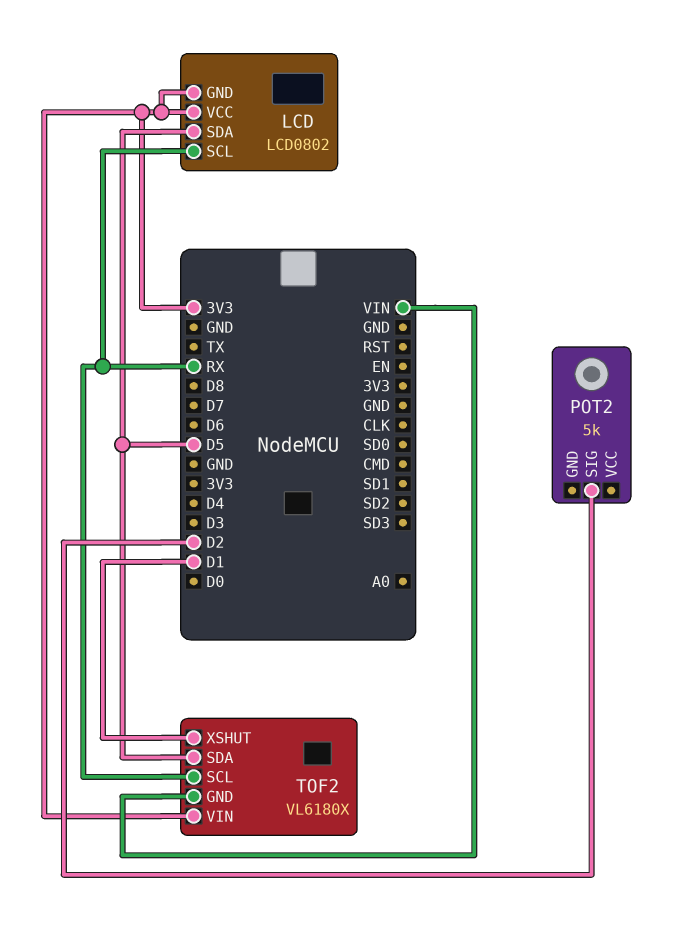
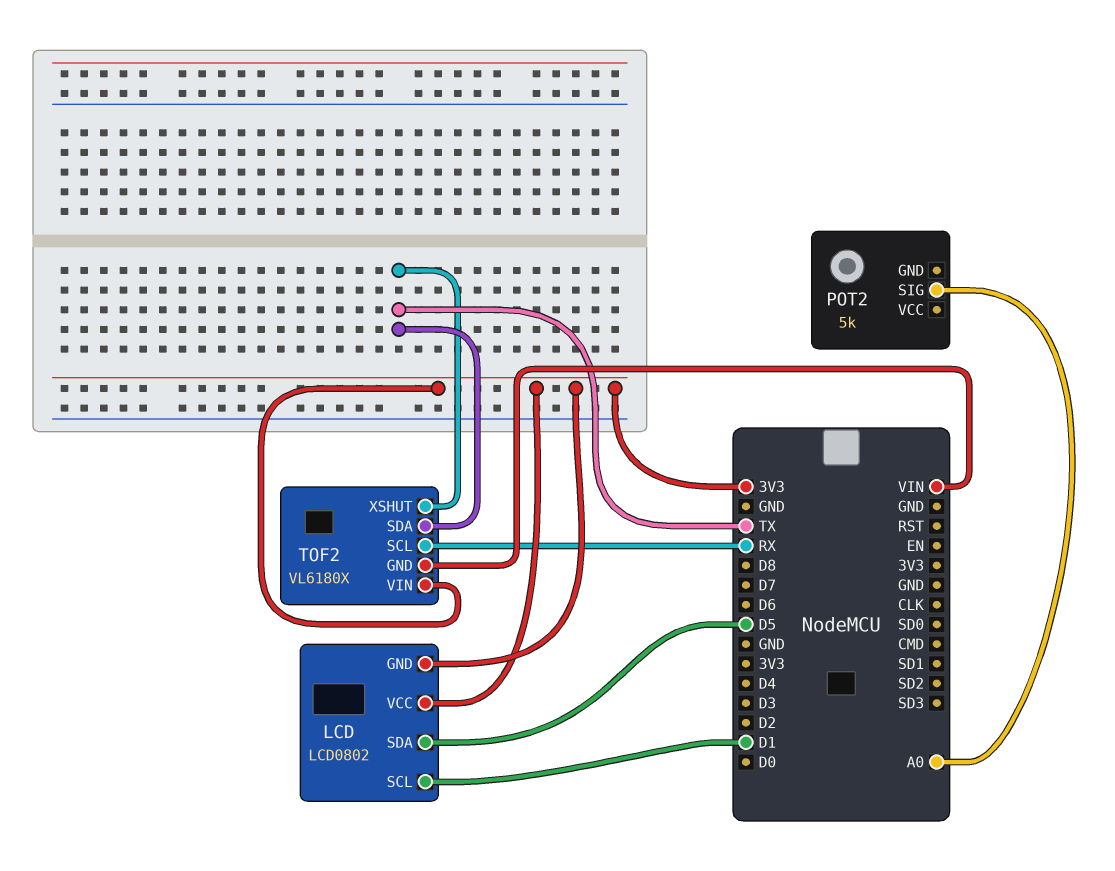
LCD pin SCL: RX -> D1
POT2 pin SIG: D2 -> A0
TOF2 pin SDA: D5 -> TX
TOF2 pin XSHUT: D1 -> TX

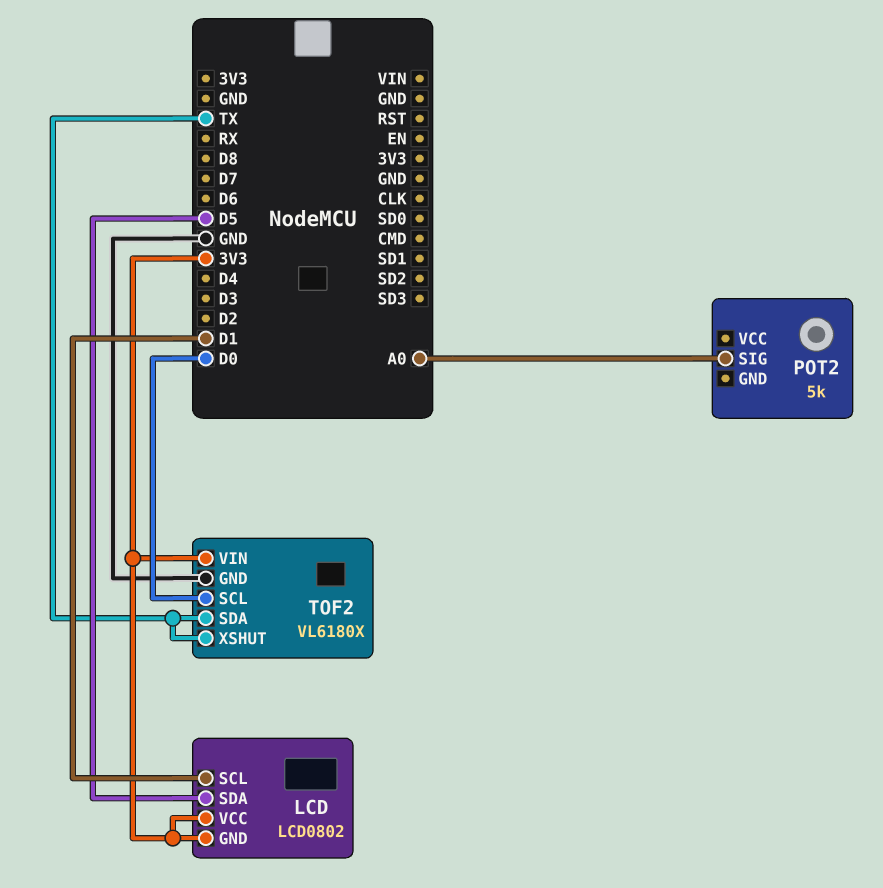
TOF2 pin GND: VIN -> GND
TOF2 pin SCL: RX -> D0

